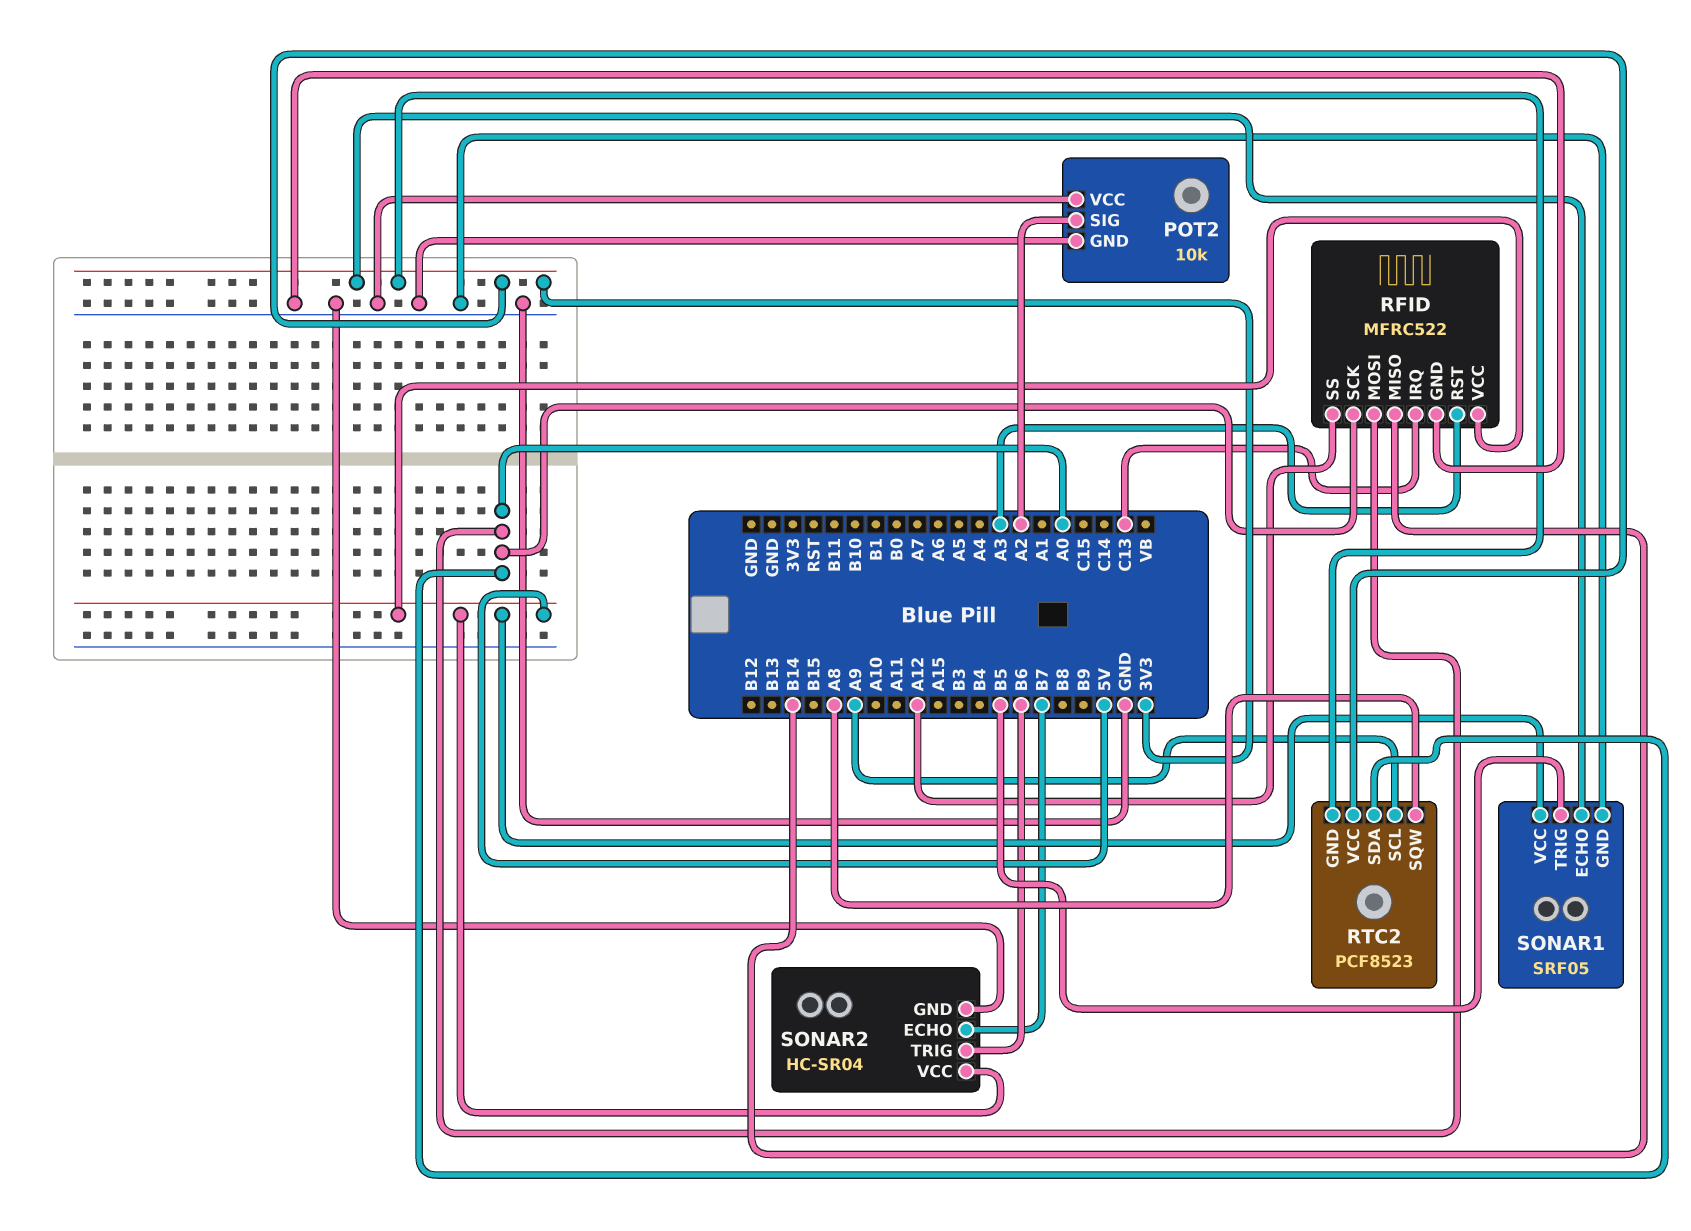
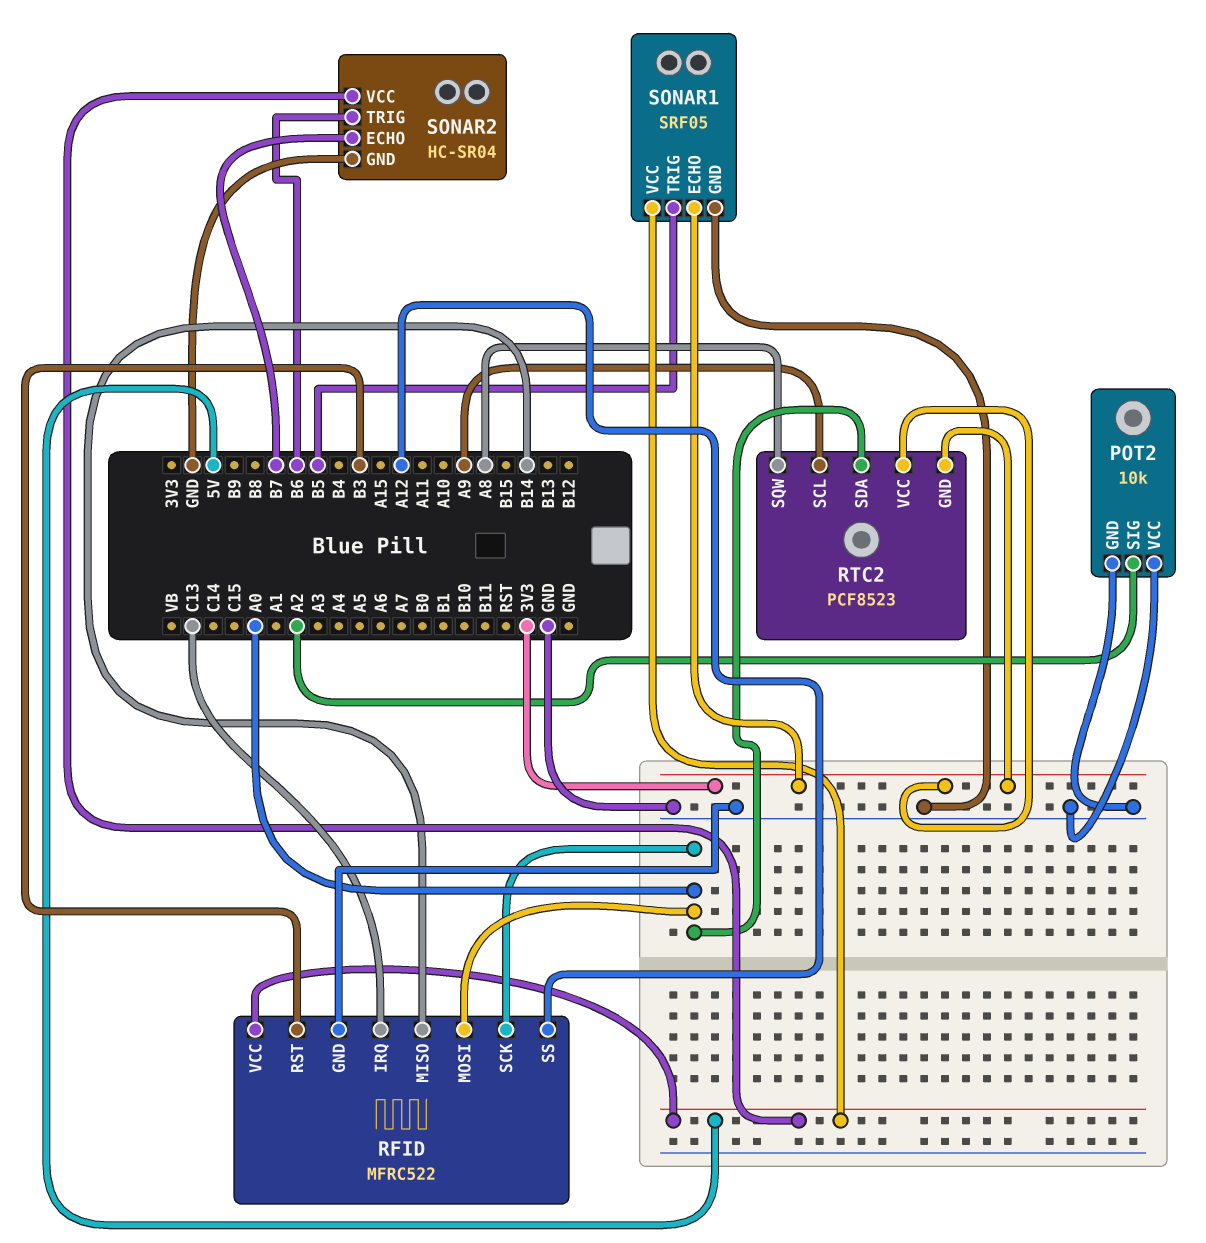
RFID pin RST: A3 -> B3

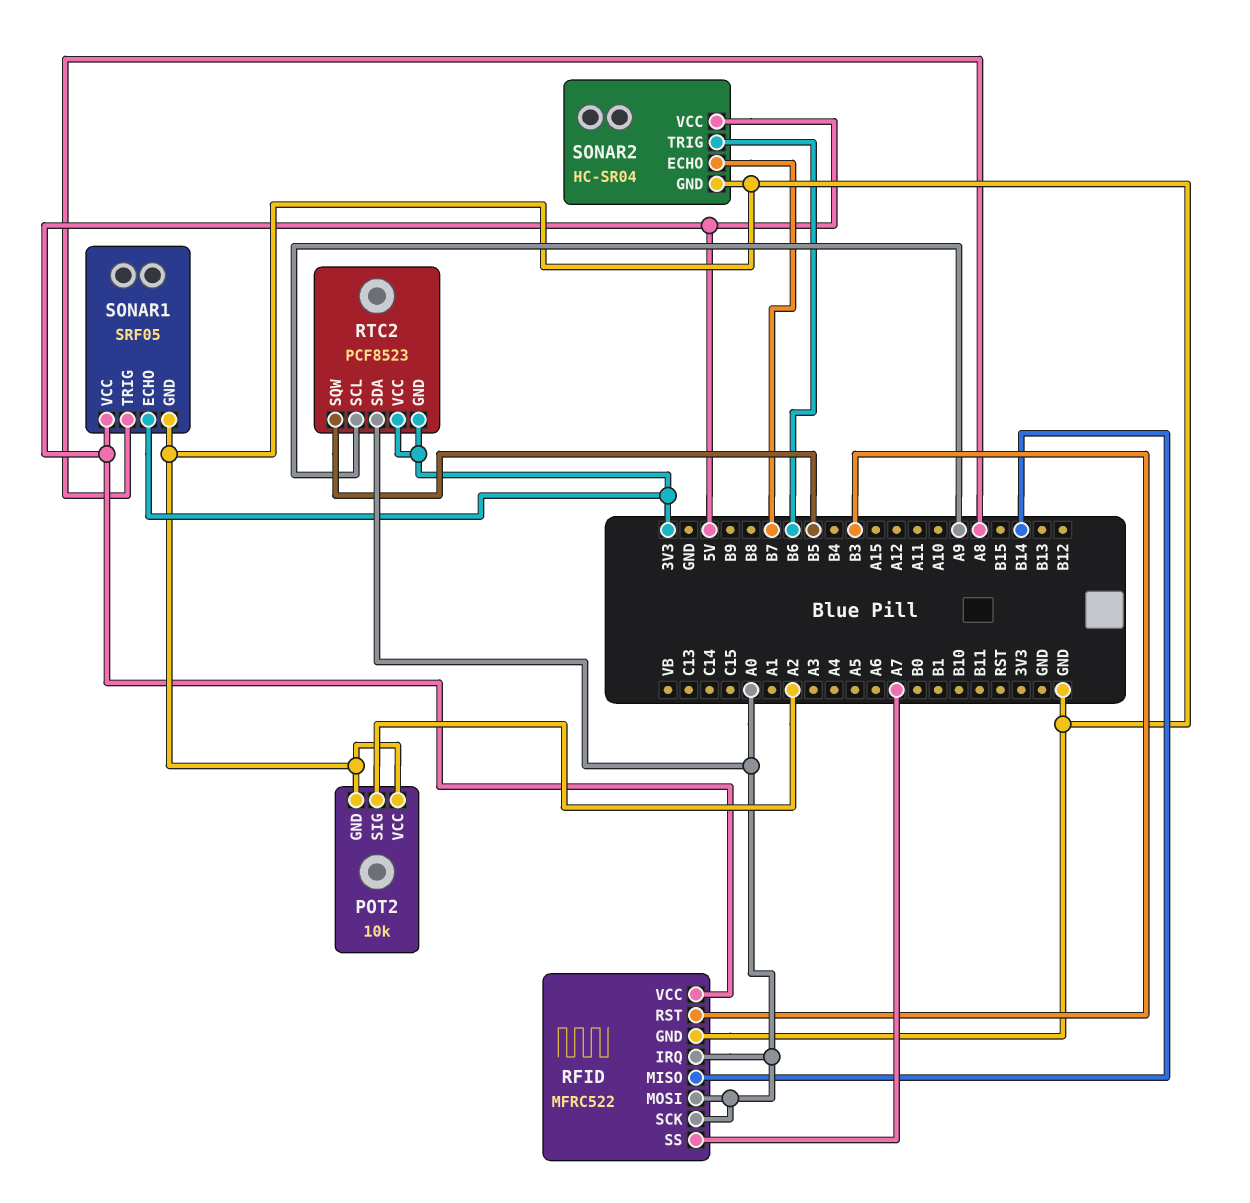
RFID pin IRQ: C13 -> A0
RFID pin SS: A12 -> A7
RTC2 pin SQW: A8 -> B5
SONAR1 pin TRIG: B5 -> A8

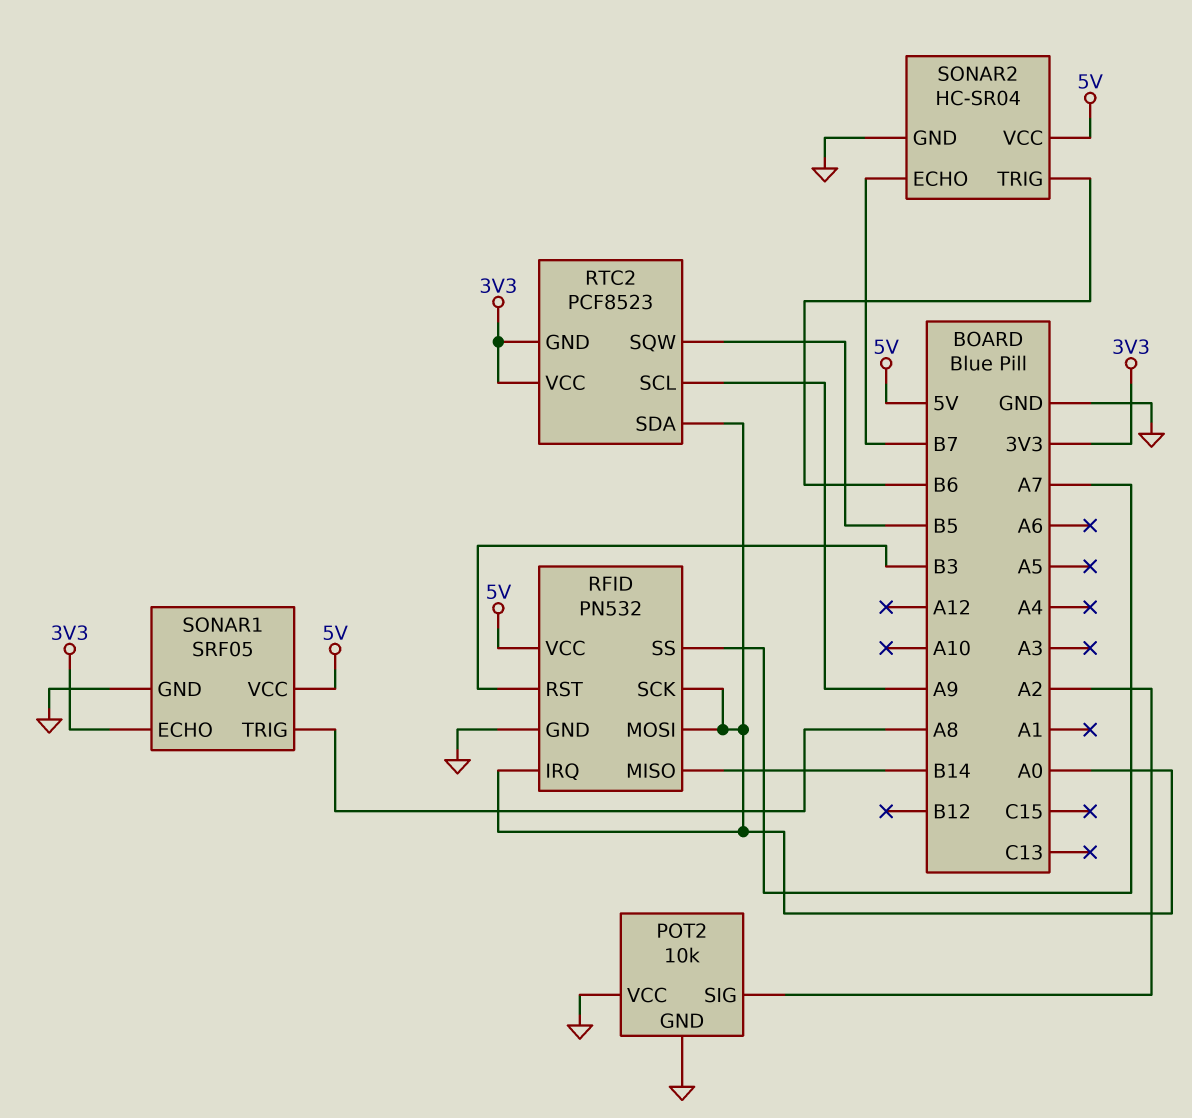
RFID: MFRC522 -> PN532

